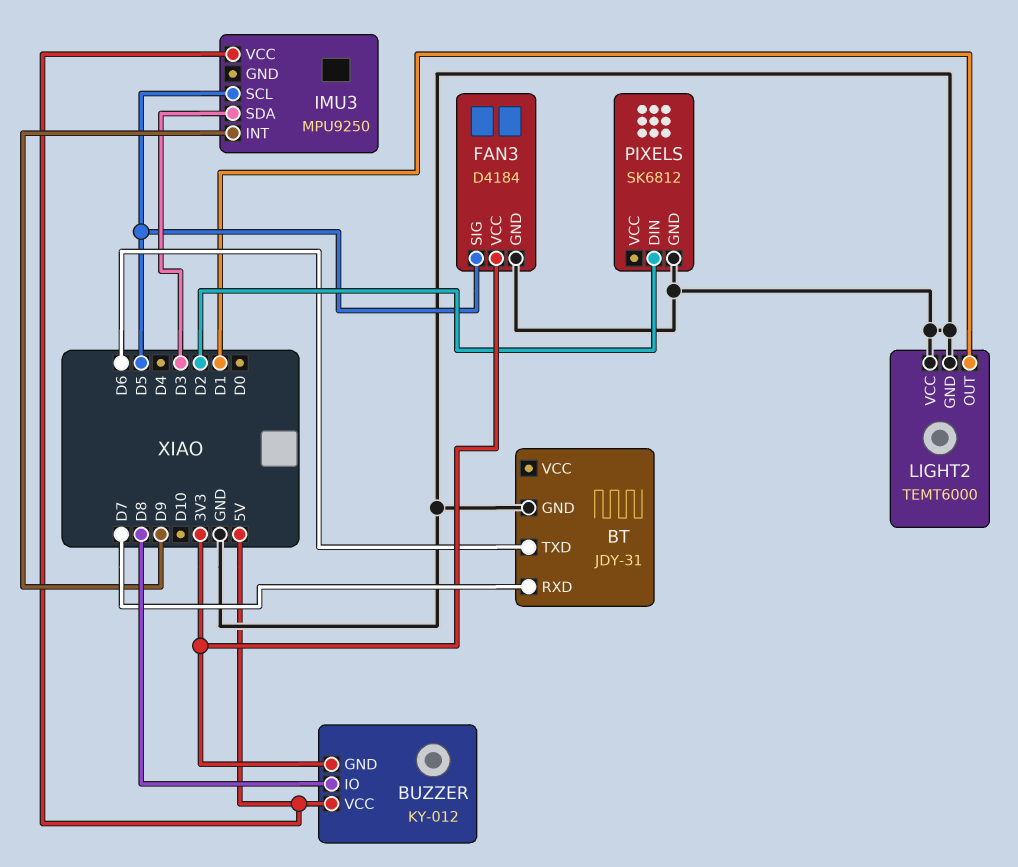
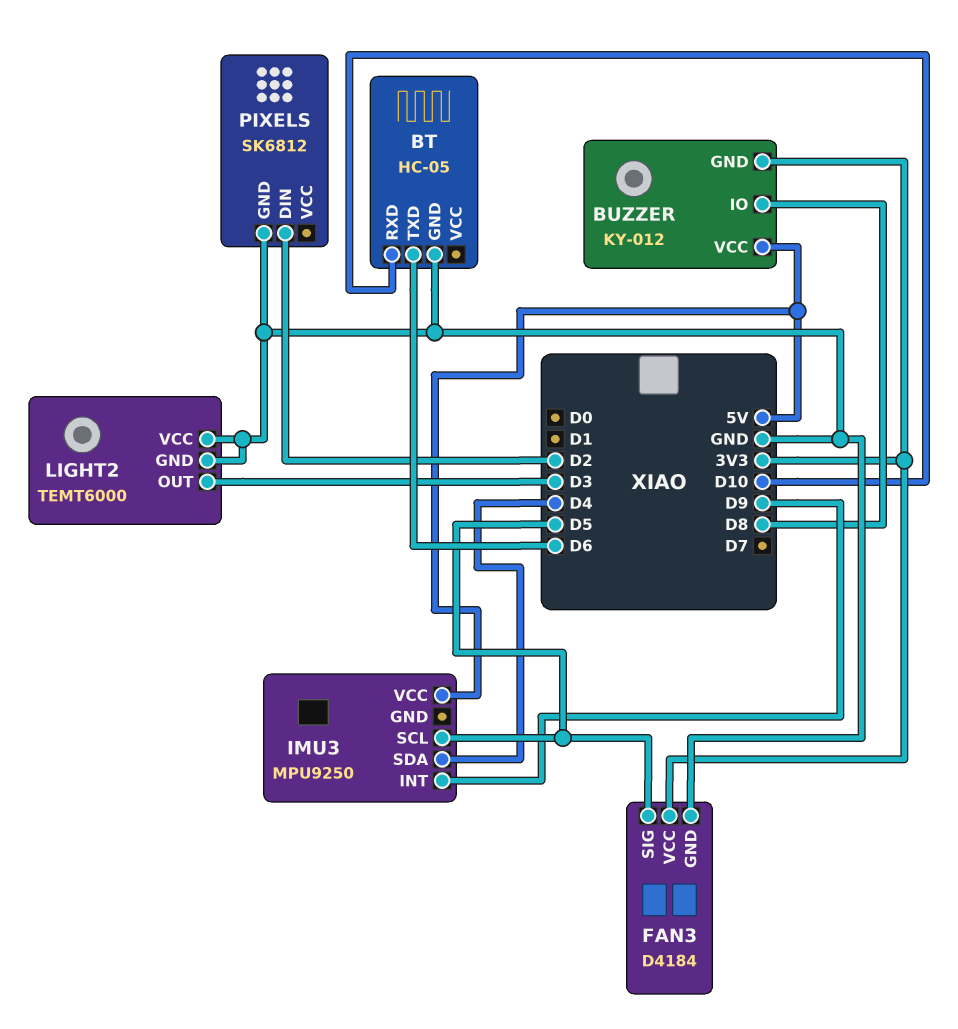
BT: JDY-31 -> HC-05
BT pin RXD: D7 -> D10
IMU3 pin SDA: D3 -> D4
LIGHT2 pin OUT: D1 -> D3

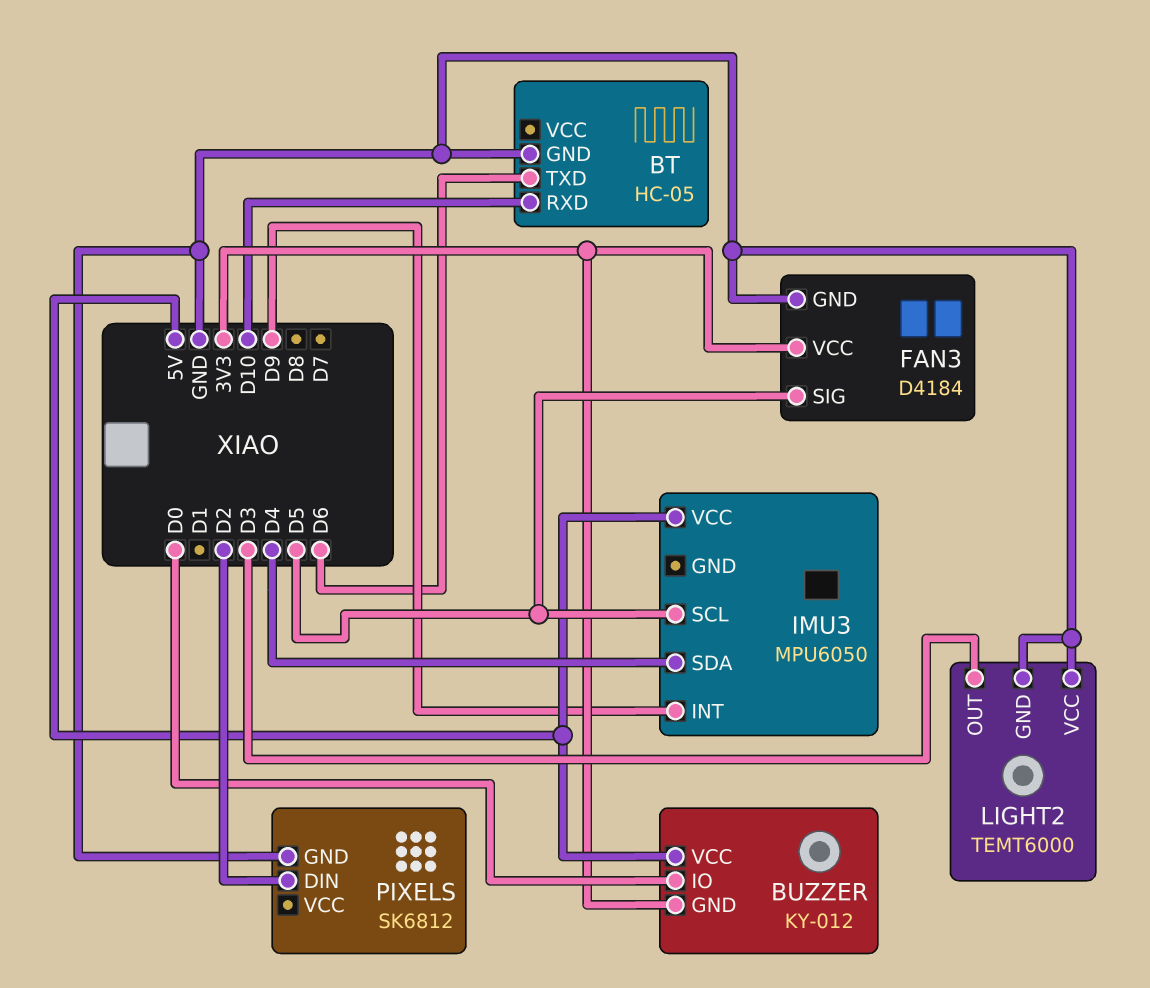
BUZZER pin IO: D8 -> D0
IMU3: MPU9250 -> MPU6050

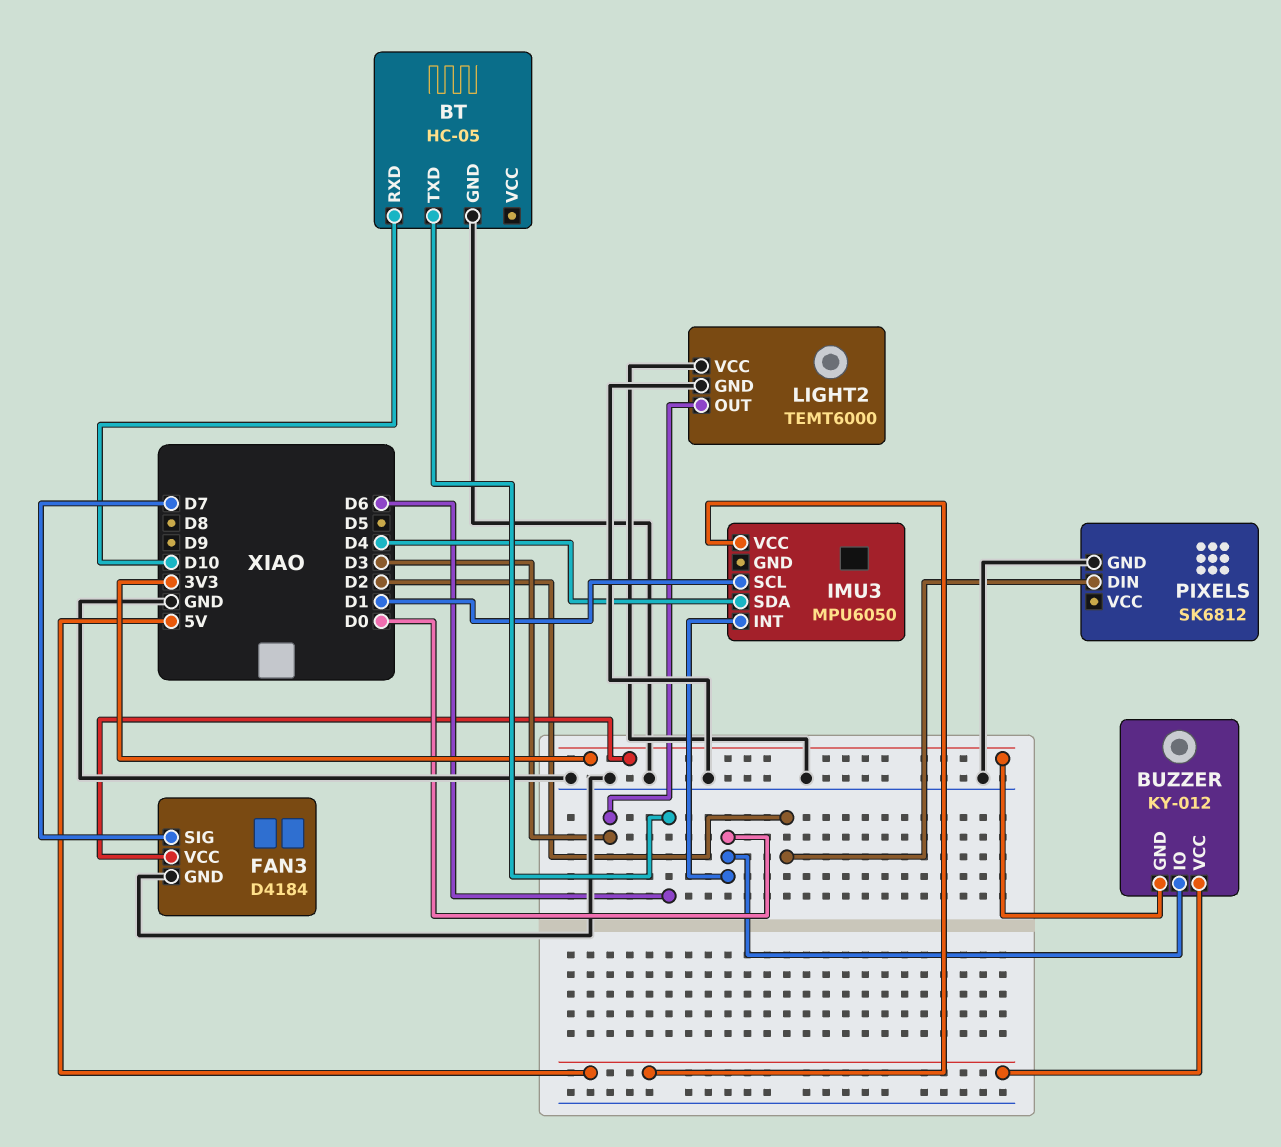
FAN3 pin SIG: D5 -> D7
IMU3 pin INT: D9 -> D0
IMU3 pin SCL: D5 -> D1

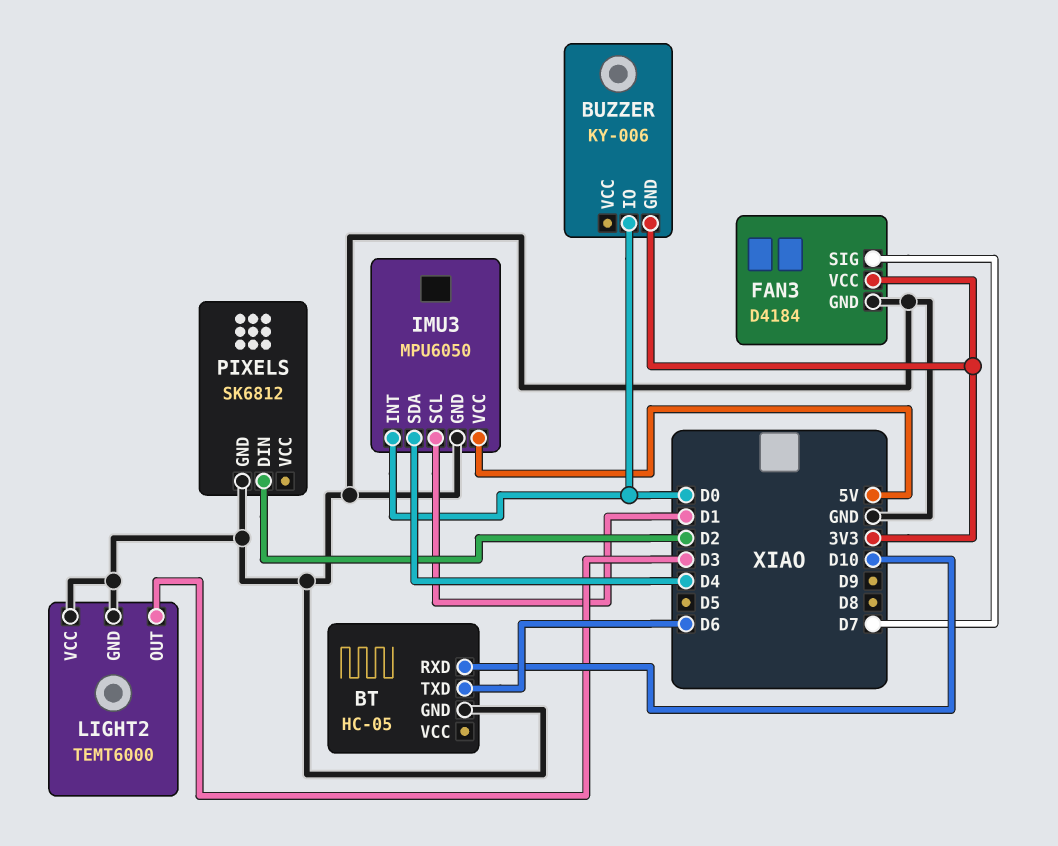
BUZZER: KY-012 -> KY-006
BUZZER pin VCC: 5V -> none
IMU3 pin GND: none -> GND

